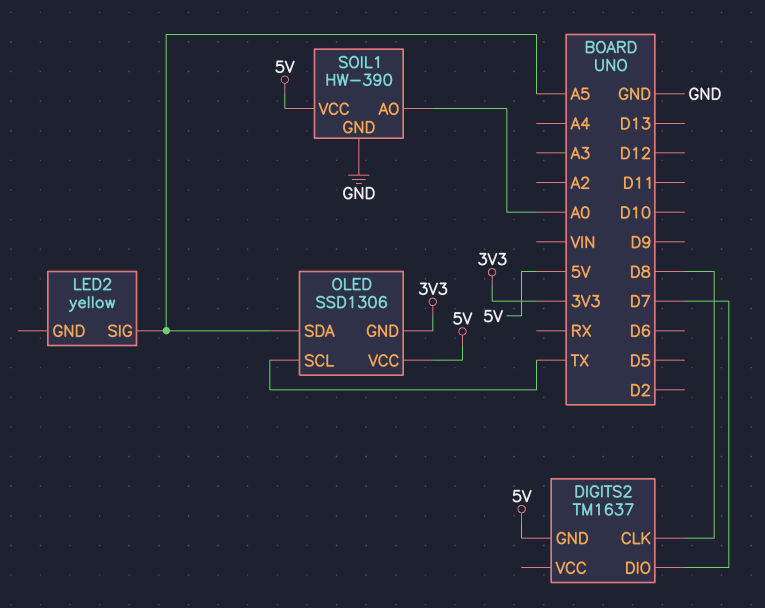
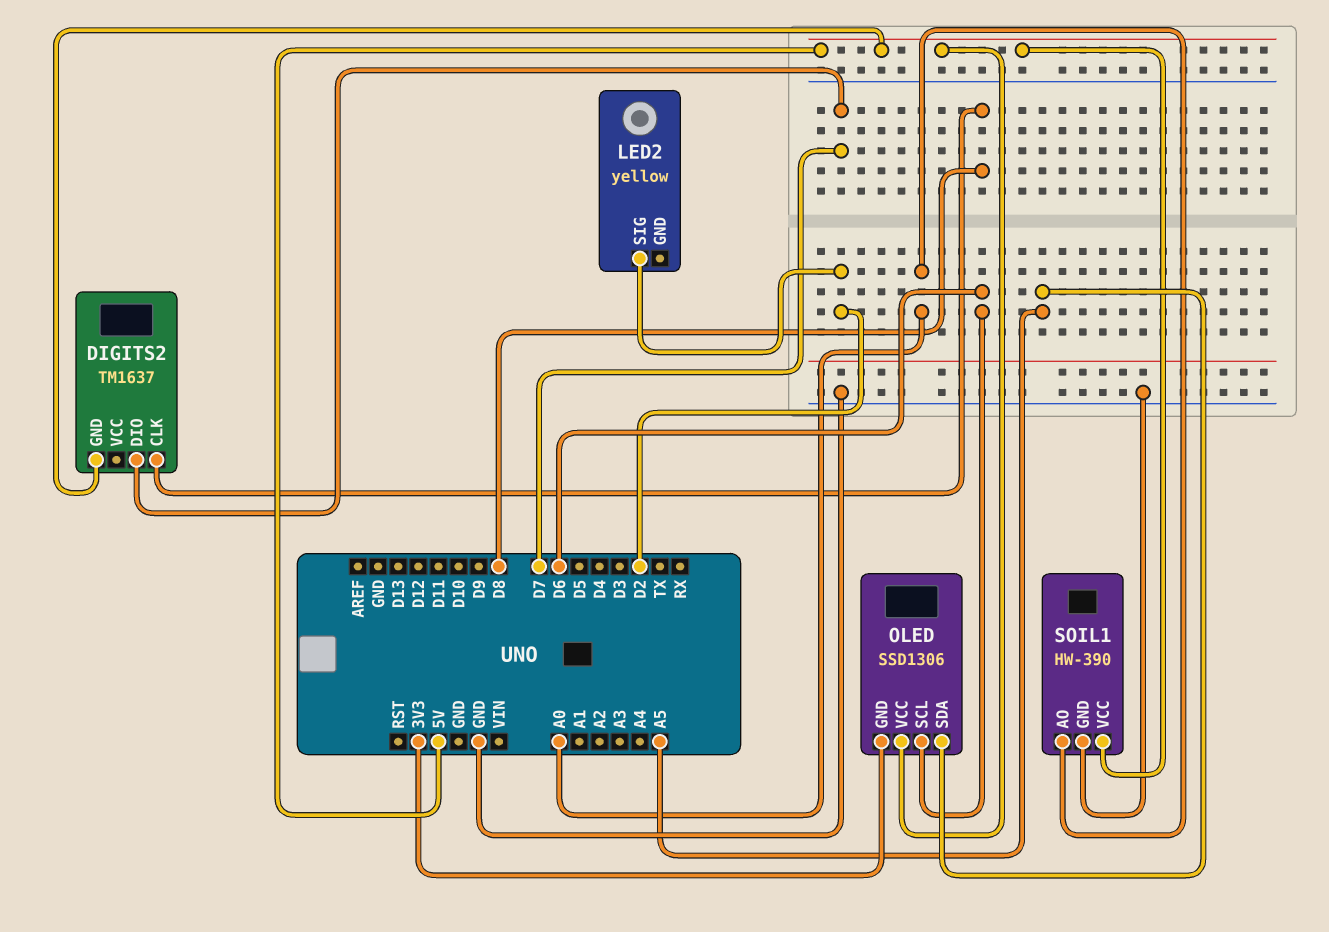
LED2 pin SIG: A5 -> D2
OLED pin SCL: TX -> D6

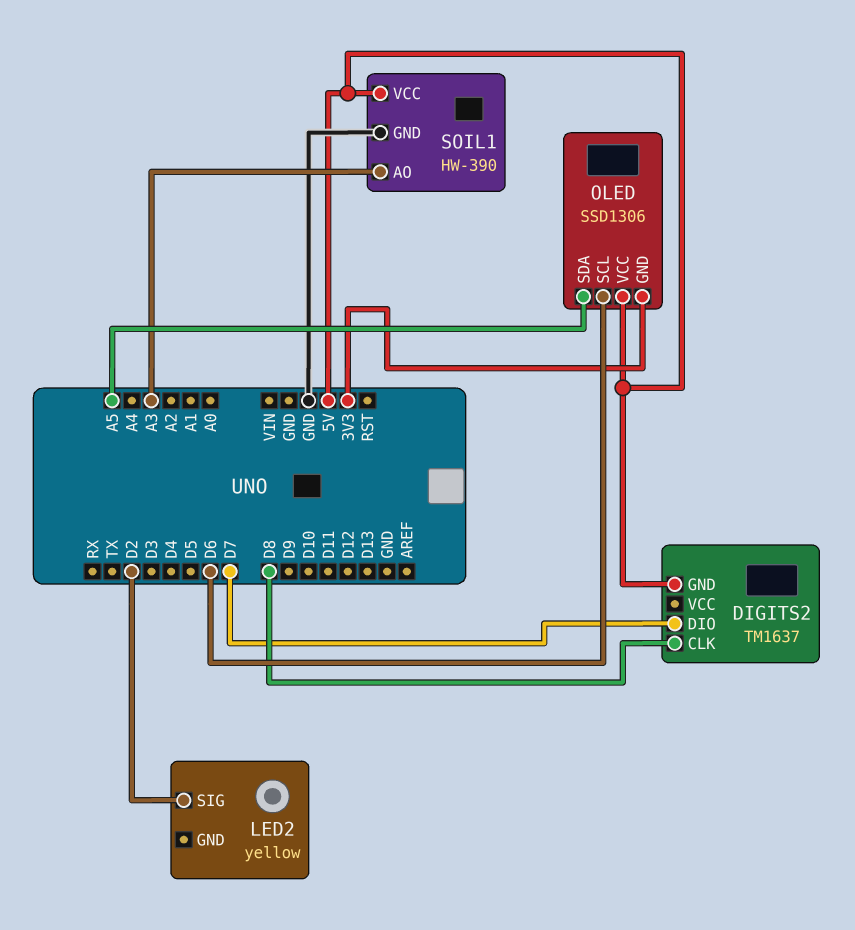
SOIL1 pin AO: A0 -> A3

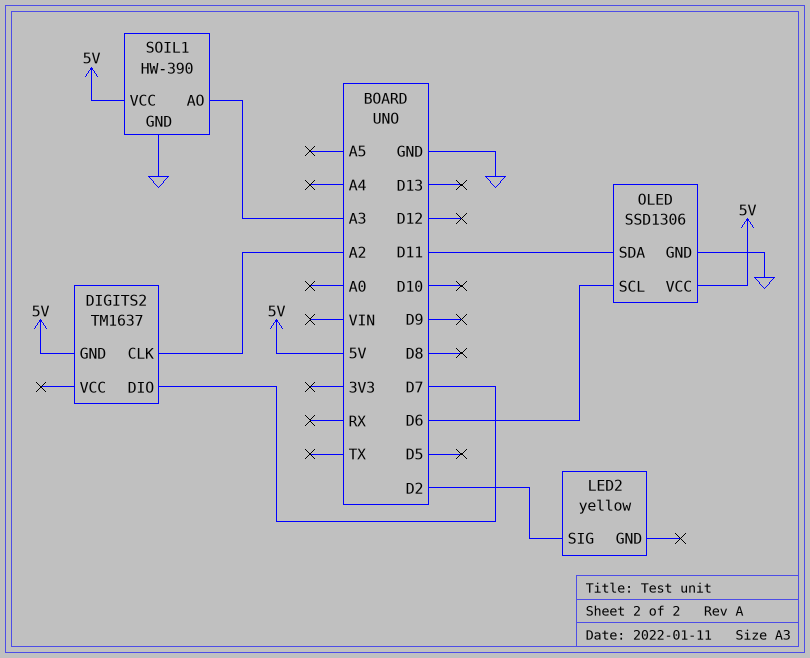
DIGITS2 pin CLK: D8 -> A2
OLED pin GND: 3V3 -> GND
OLED pin SDA: A5 -> D11

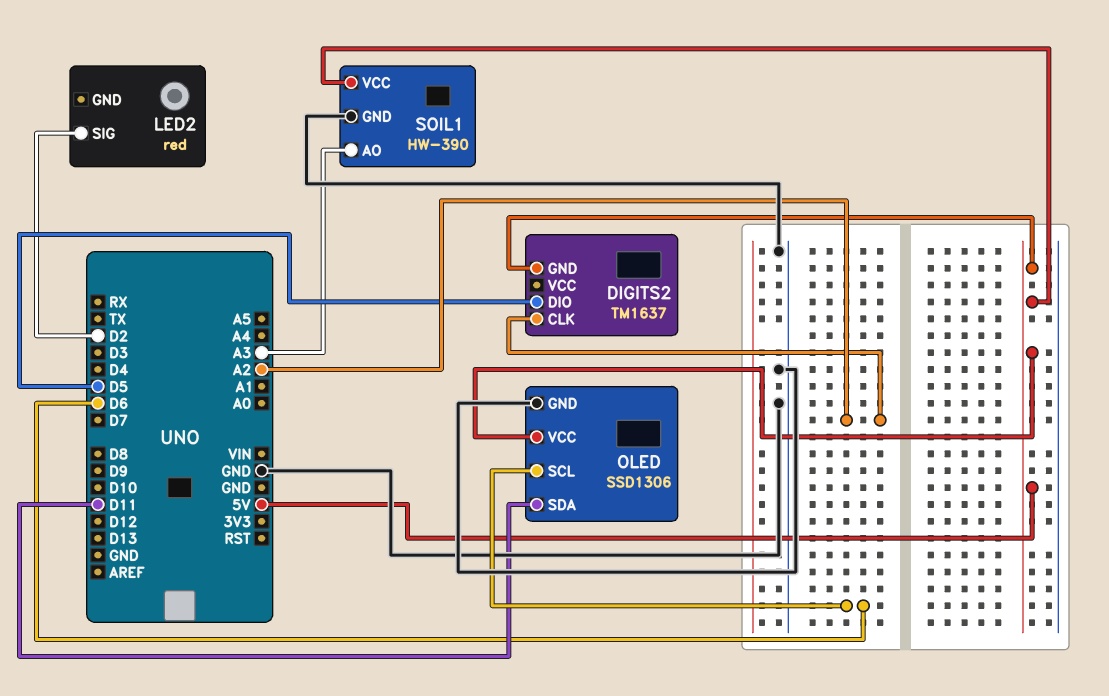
DIGITS2 pin DIO: D7 -> D5
LED2: yellow -> red

